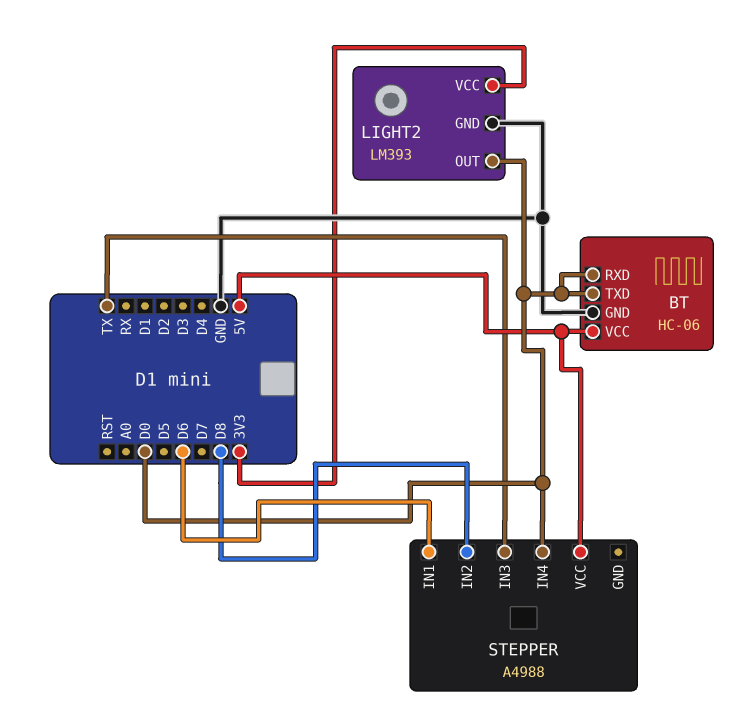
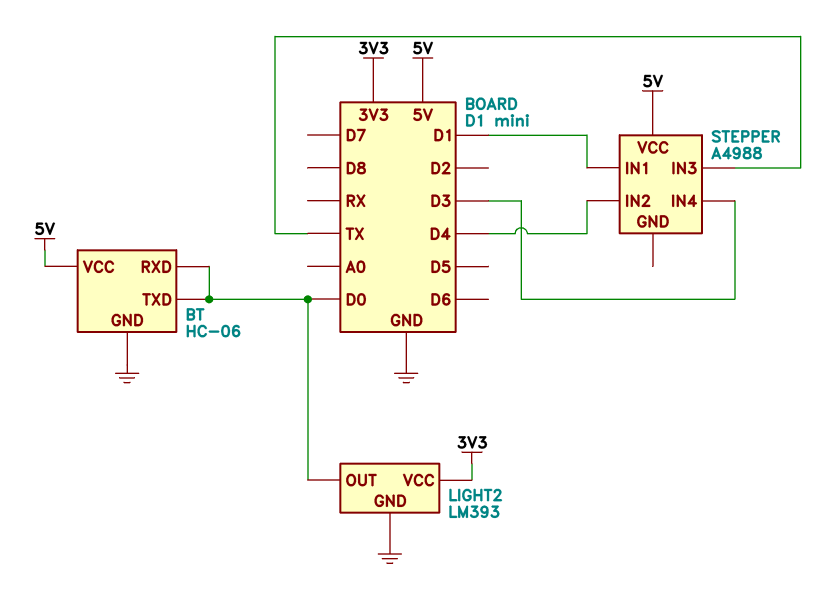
STEPPER pin IN1: D6 -> D1
STEPPER pin IN2: D8 -> D4
STEPPER pin IN4: D0 -> D3

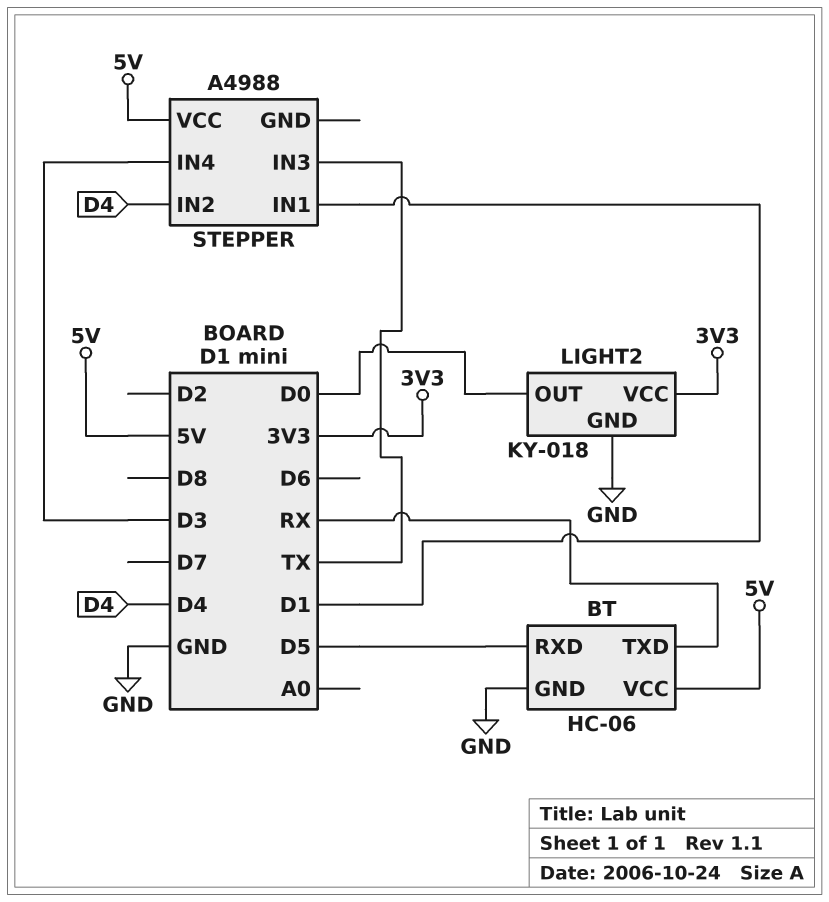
BT pin RXD: D0 -> D5
BT pin TXD: D0 -> RX
LIGHT2: LM393 -> KY-018

